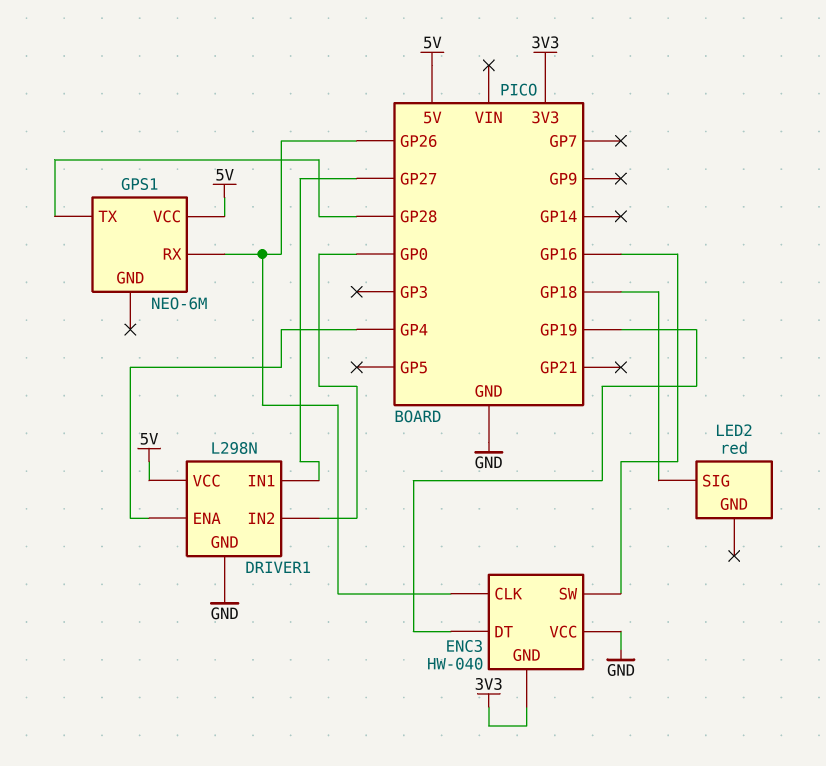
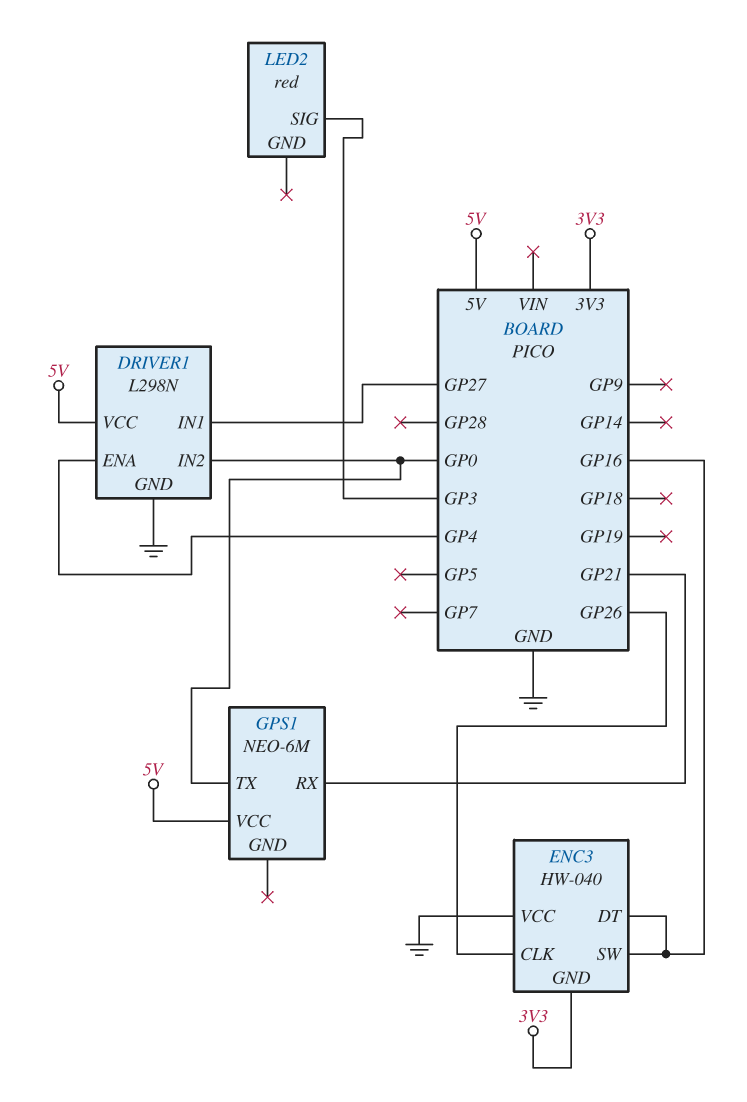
ENC3 pin DT: GP19 -> GP16
GPS1 pin RX: GP26 -> GP21
GPS1 pin TX: GP28 -> GP0
LED2 pin SIG: GP18 -> GP3

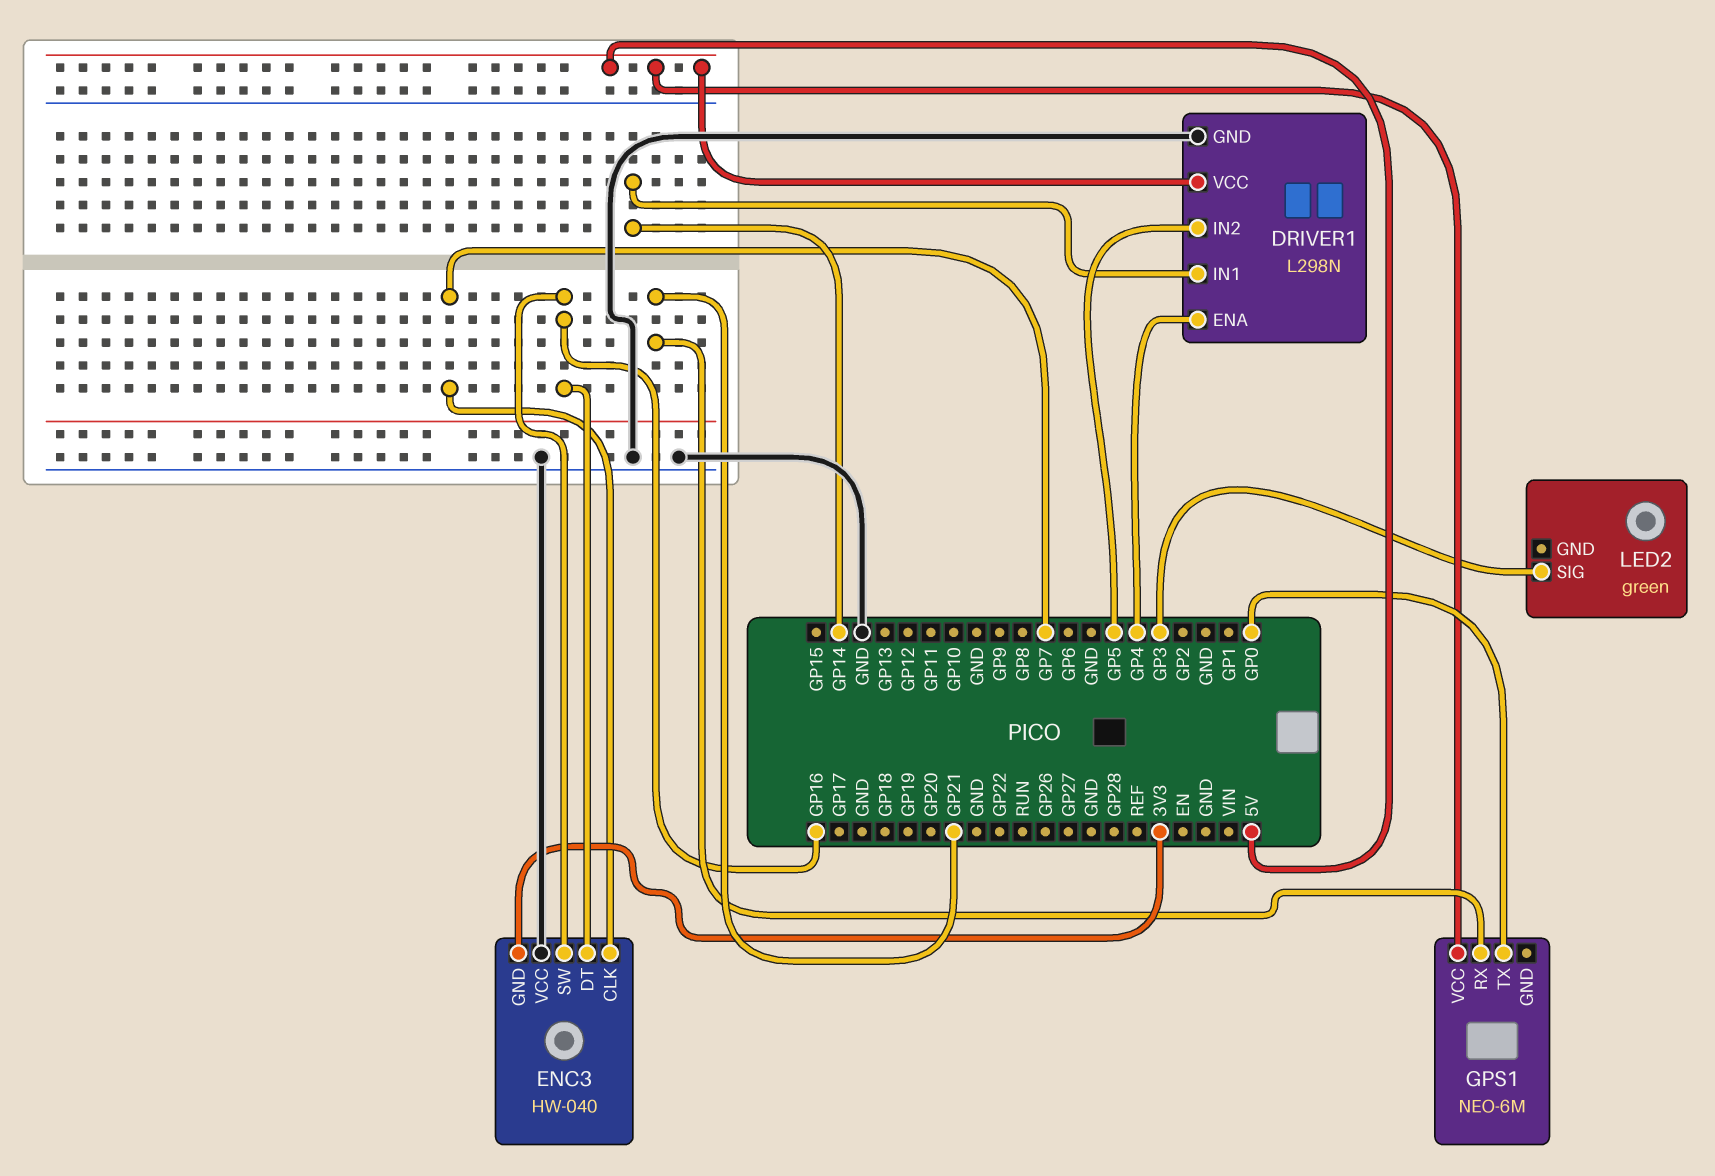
DRIVER1 pin IN1: GP27 -> GP14
DRIVER1 pin IN2: GP0 -> GP5
ENC3 pin CLK: GP26 -> GP7
LED2: red -> green

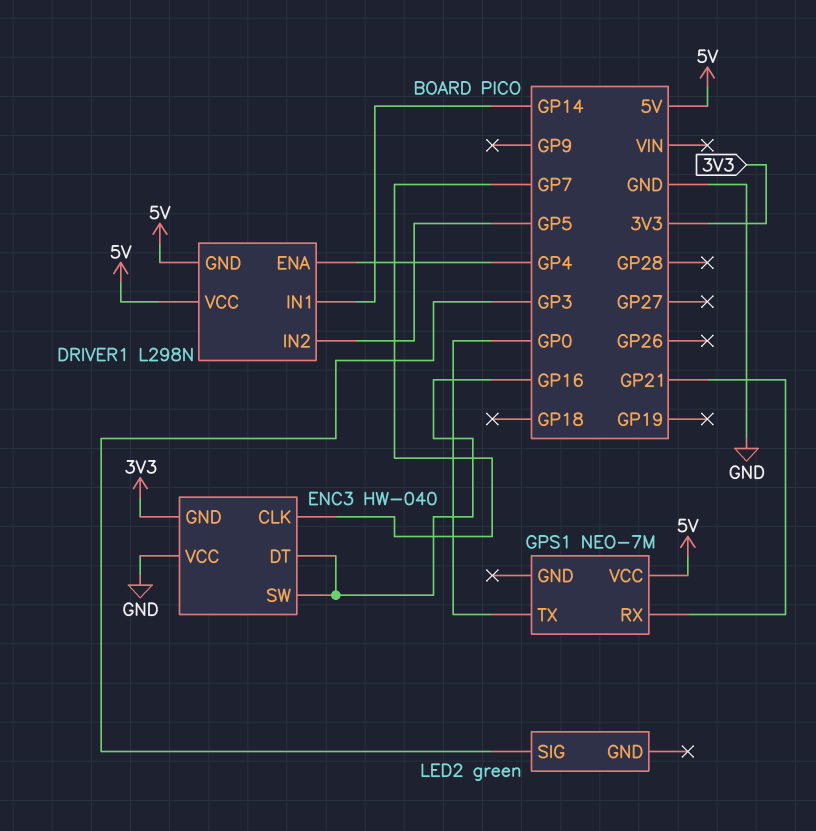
DRIVER1 pin GND: GND -> 5V
GPS1: NEO-6M -> NEO-7M

